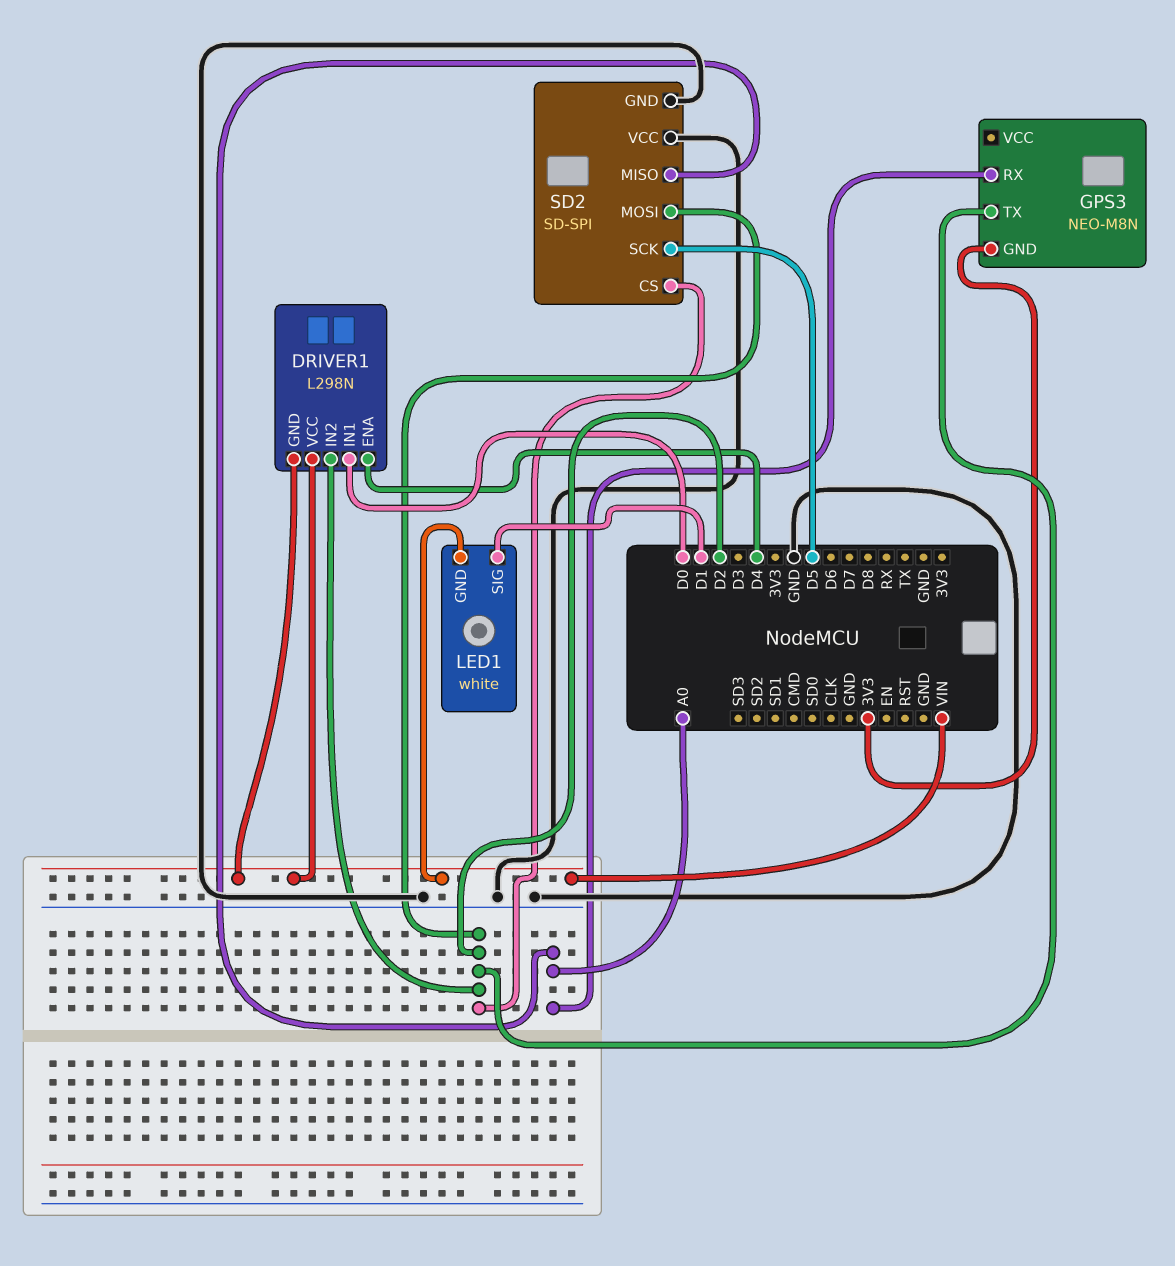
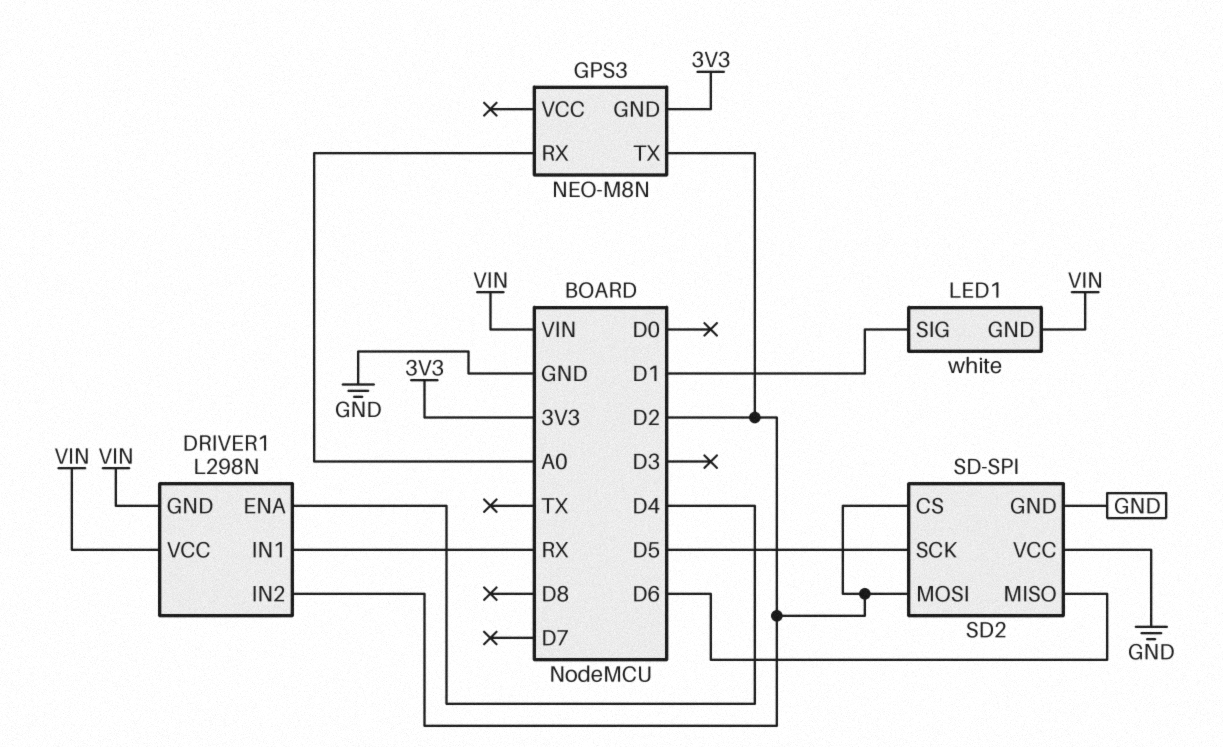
DRIVER1 pin IN1: D0 -> RX
SD2 pin MISO: A0 -> D6

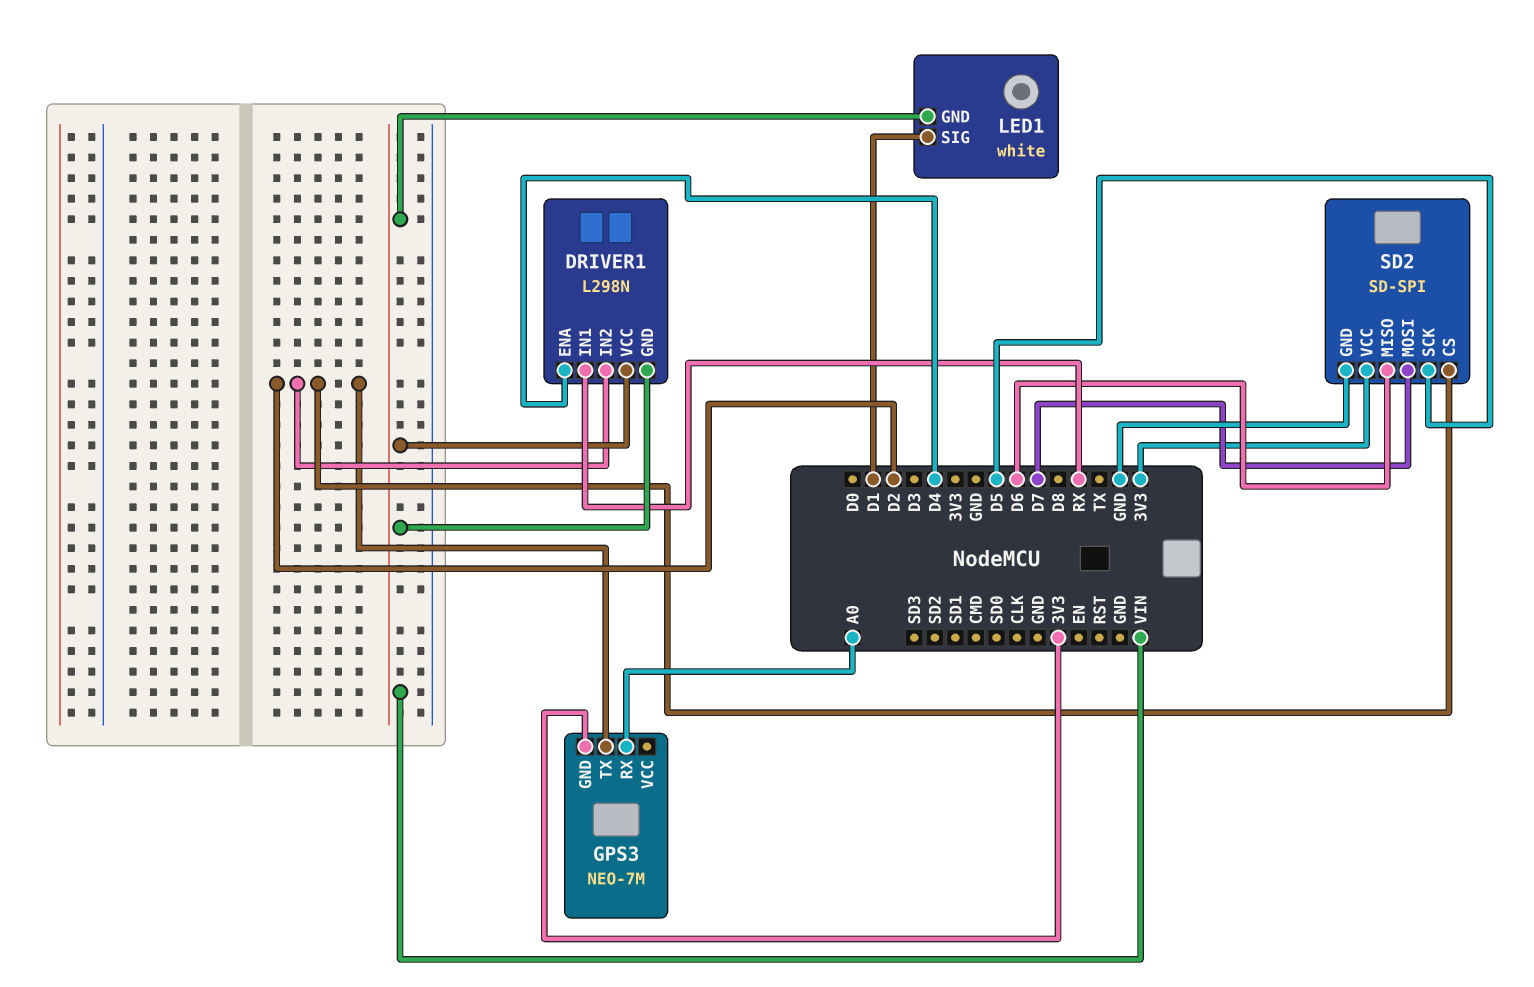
GPS3: NEO-M8N -> NEO-7M
SD2 pin MOSI: D2 -> D7
SD2 pin VCC: GND -> 3V3

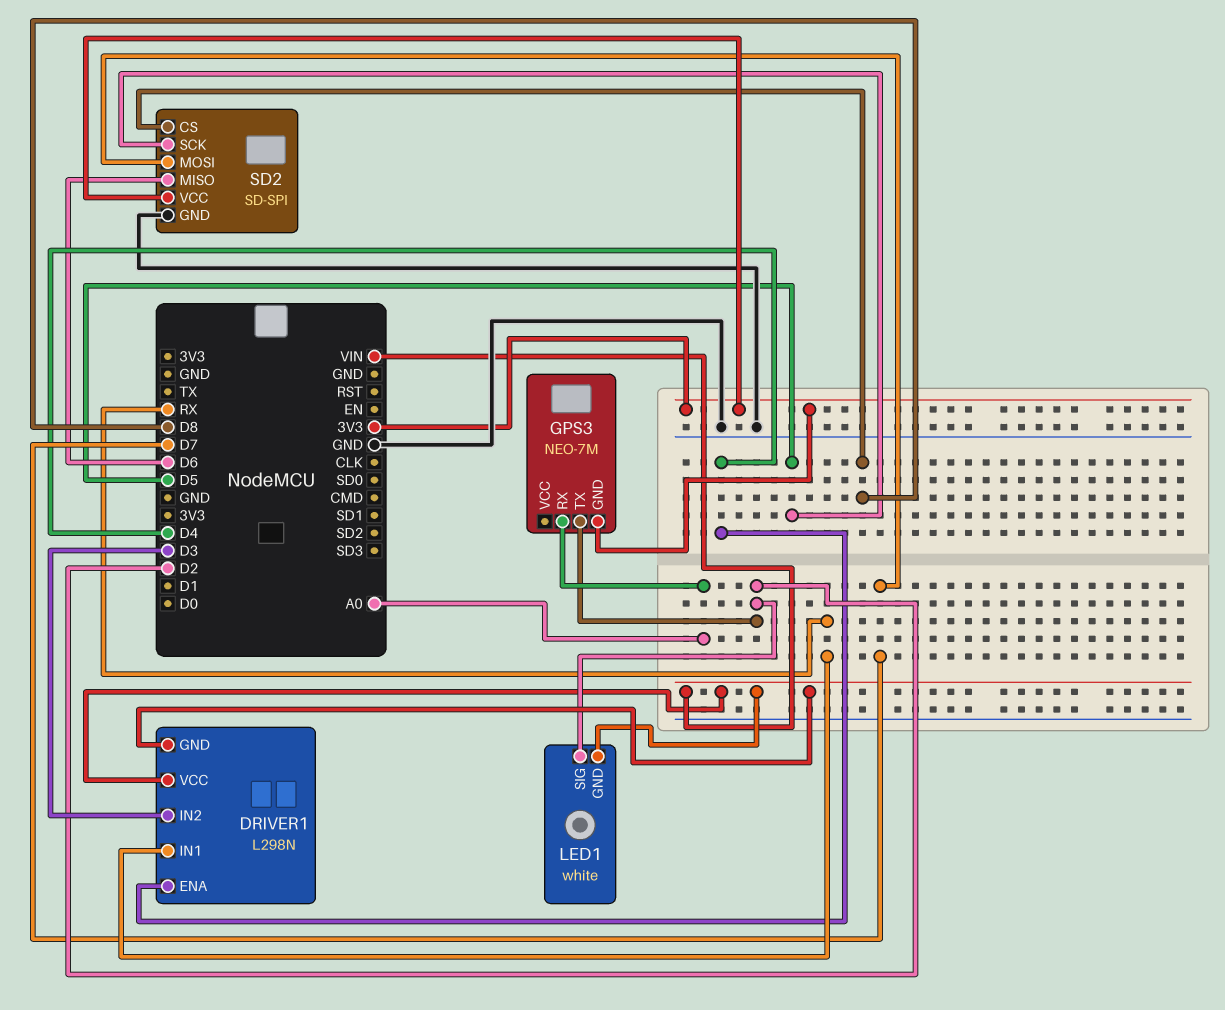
DRIVER1 pin IN2: D2 -> D3
LED1 pin SIG: D1 -> D2
SD2 pin CS: D2 -> D8

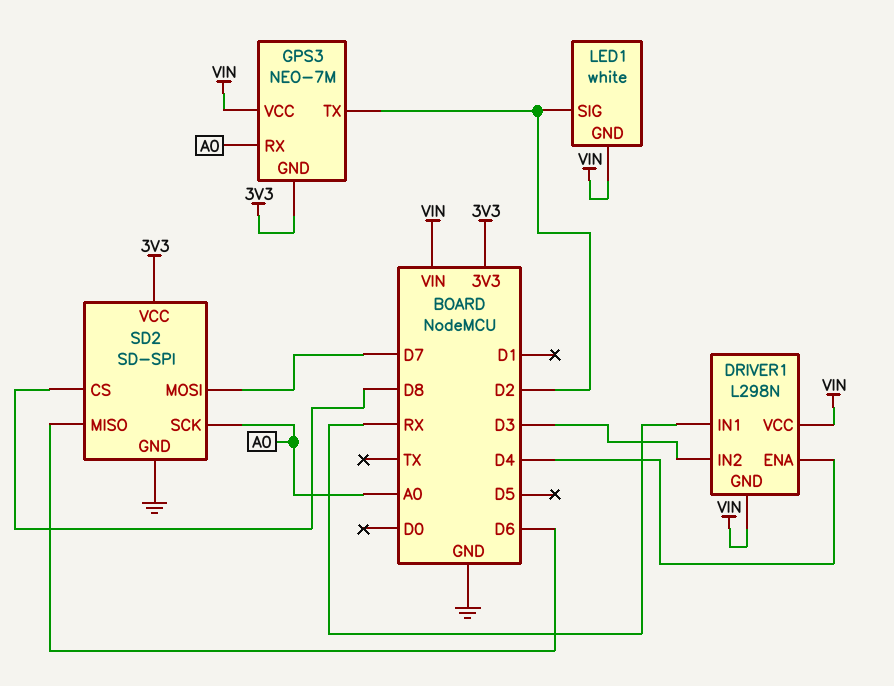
GPS3 pin VCC: none -> VIN
SD2 pin SCK: D5 -> A0

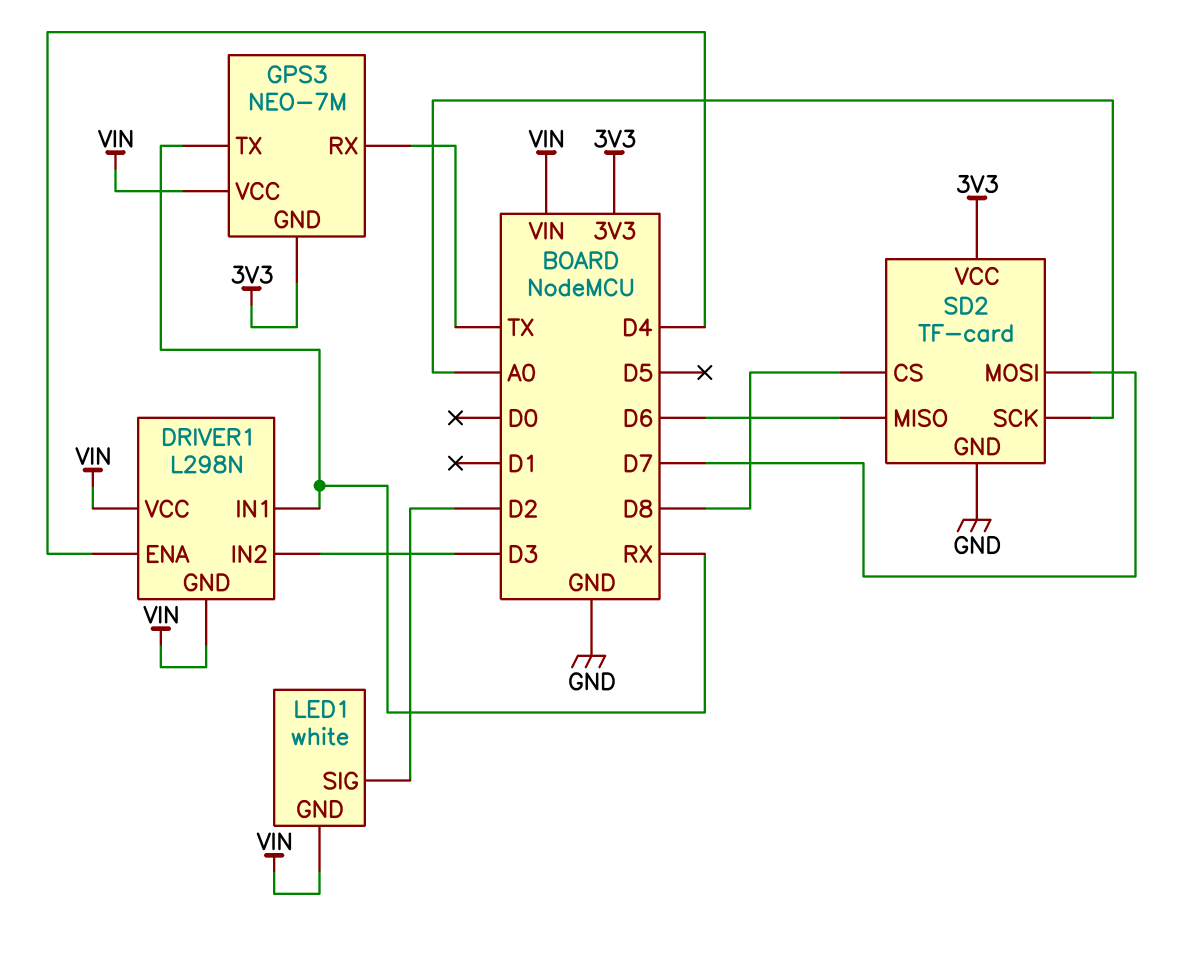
GPS3 pin RX: A0 -> TX
GPS3 pin TX: D2 -> RX
SD2: SD-SPI -> TF-card

